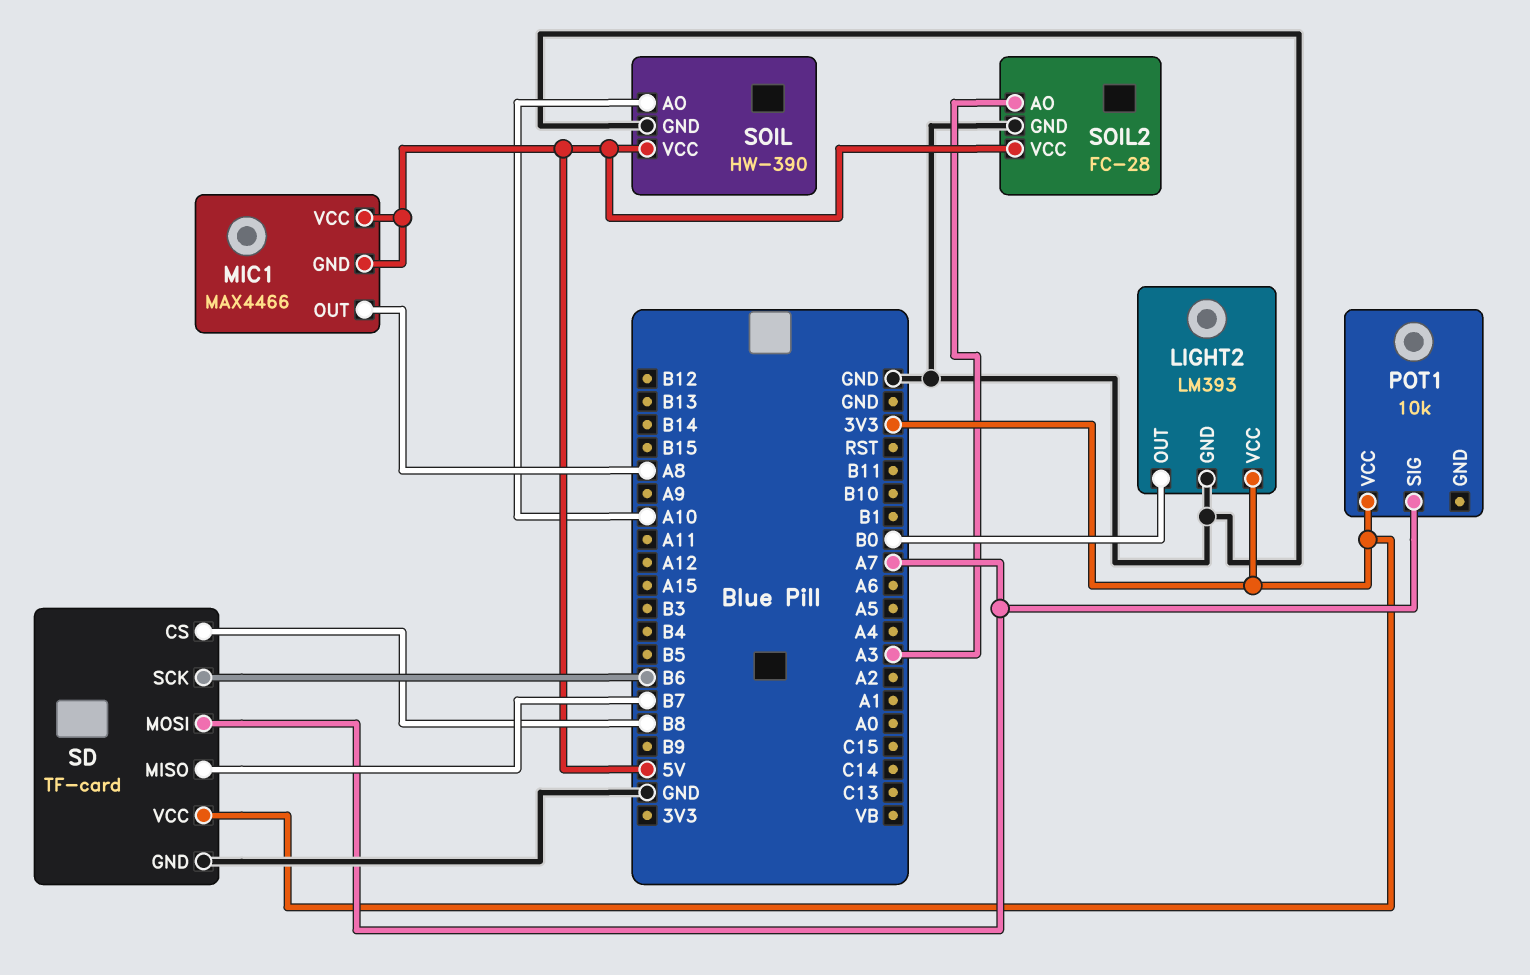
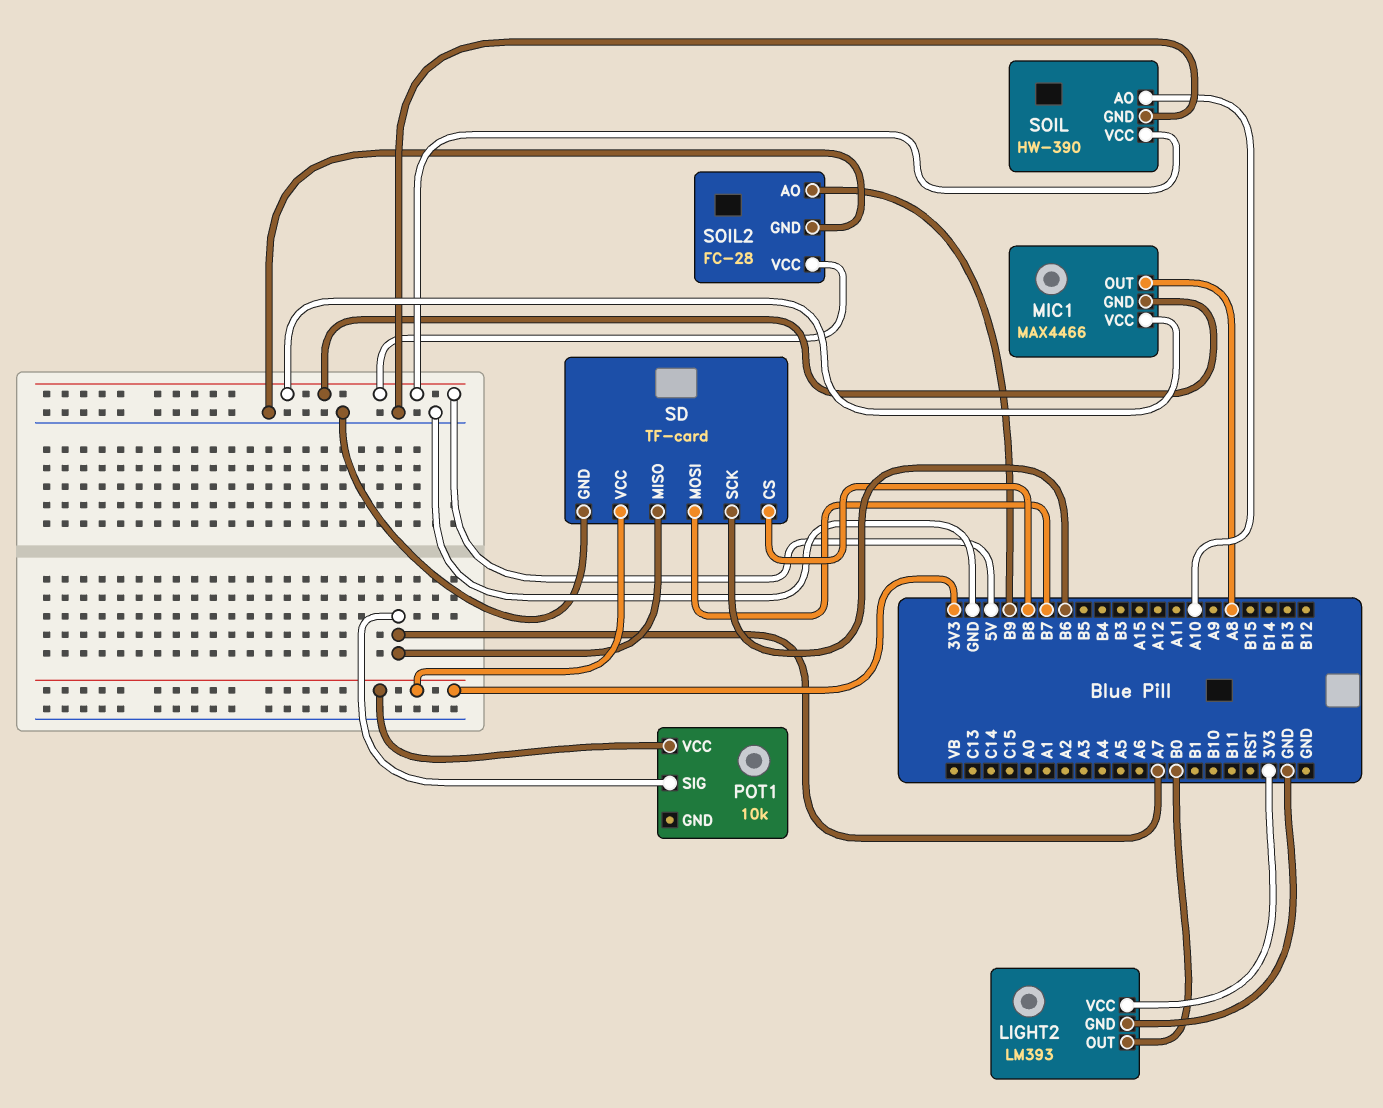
SD pin MISO: B7 -> A7
SD pin MOSI: A7 -> B7
SOIL2 pin AO: A3 -> B9

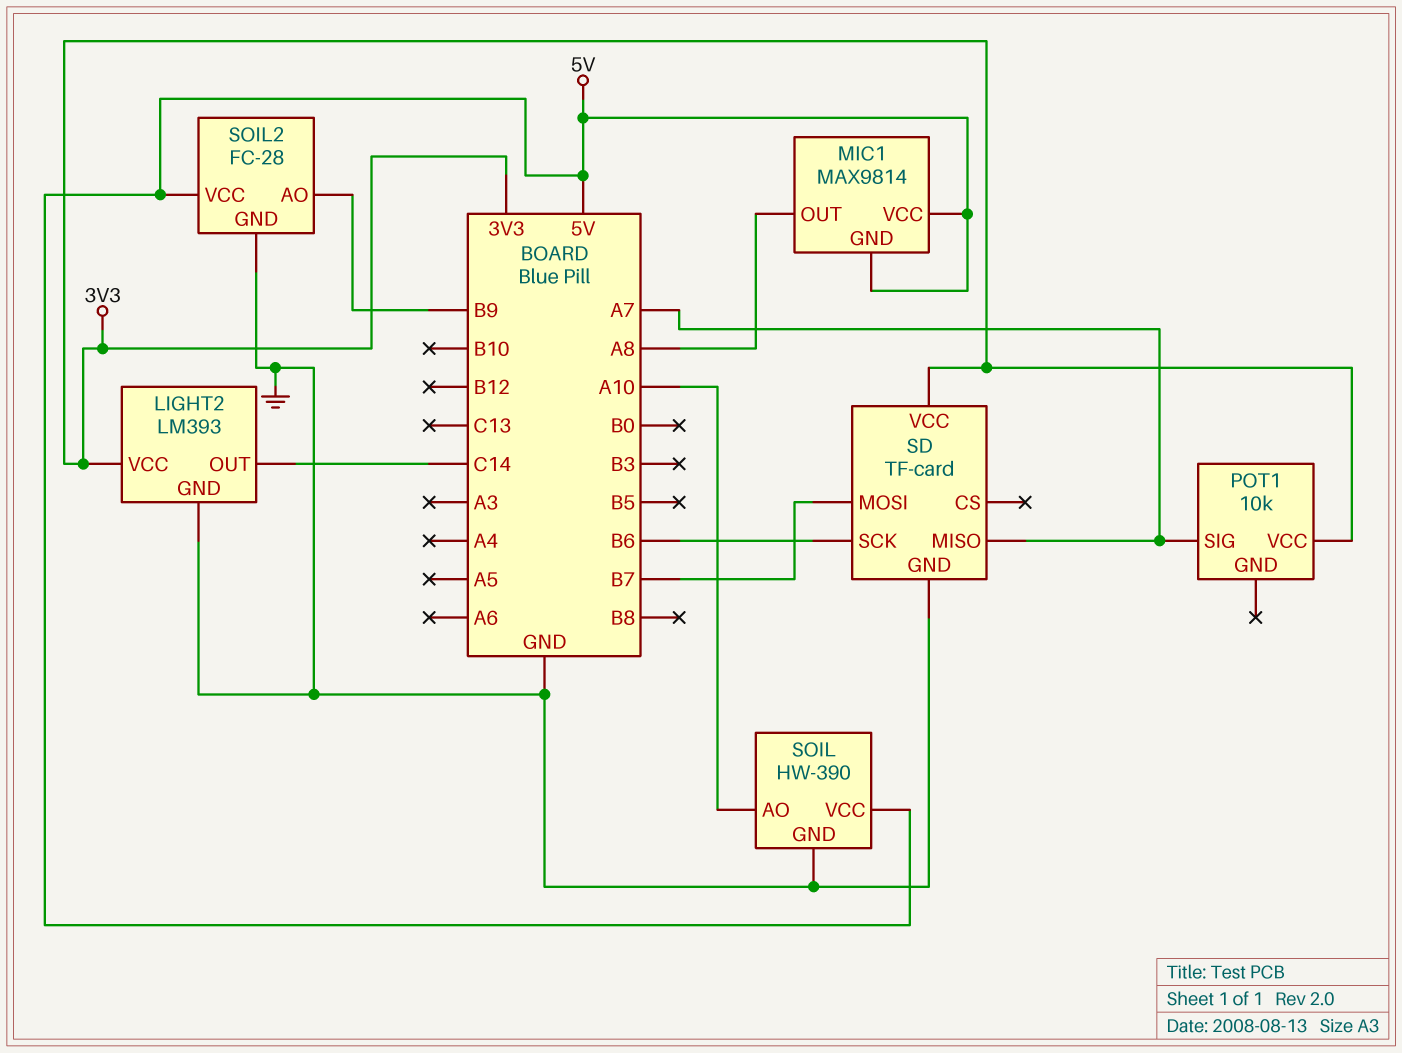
LIGHT2 pin OUT: B0 -> C14
MIC1: MAX4466 -> MAX9814
SD pin CS: B8 -> none

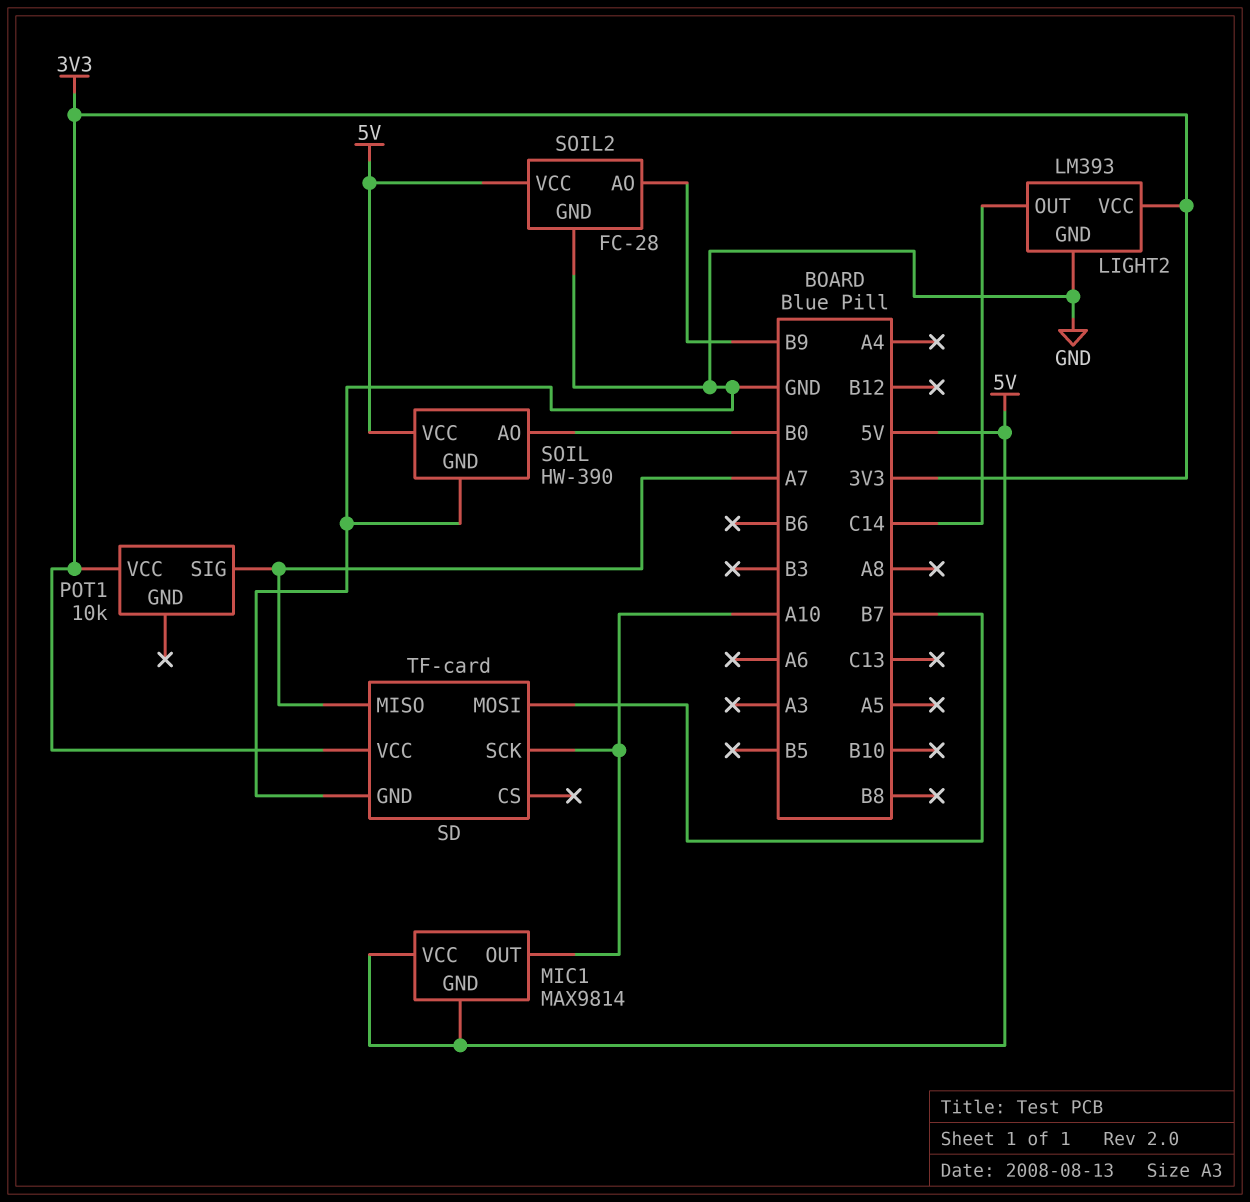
MIC1 pin OUT: A8 -> A10
SD pin SCK: B6 -> A10
SOIL pin AO: A10 -> B0

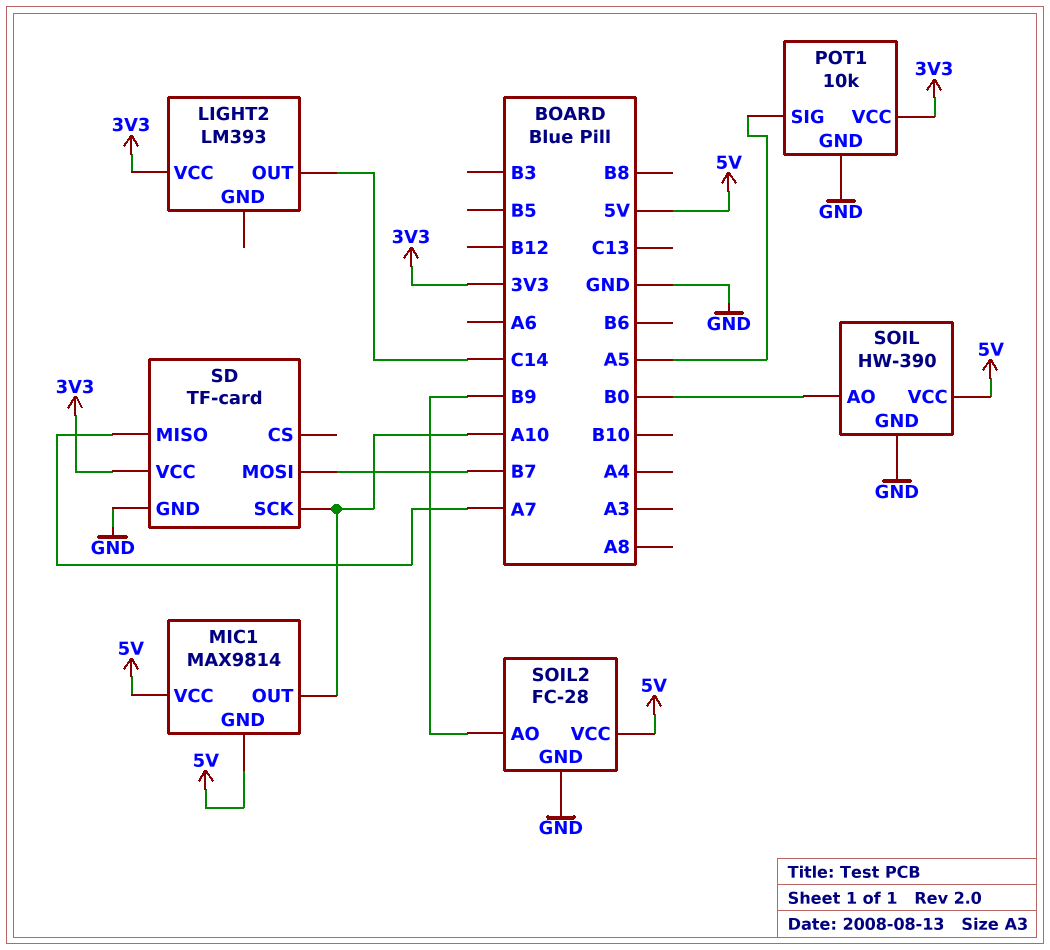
LIGHT2 pin GND: GND -> none
POT1 pin GND: none -> GND
POT1 pin SIG: A7 -> A5

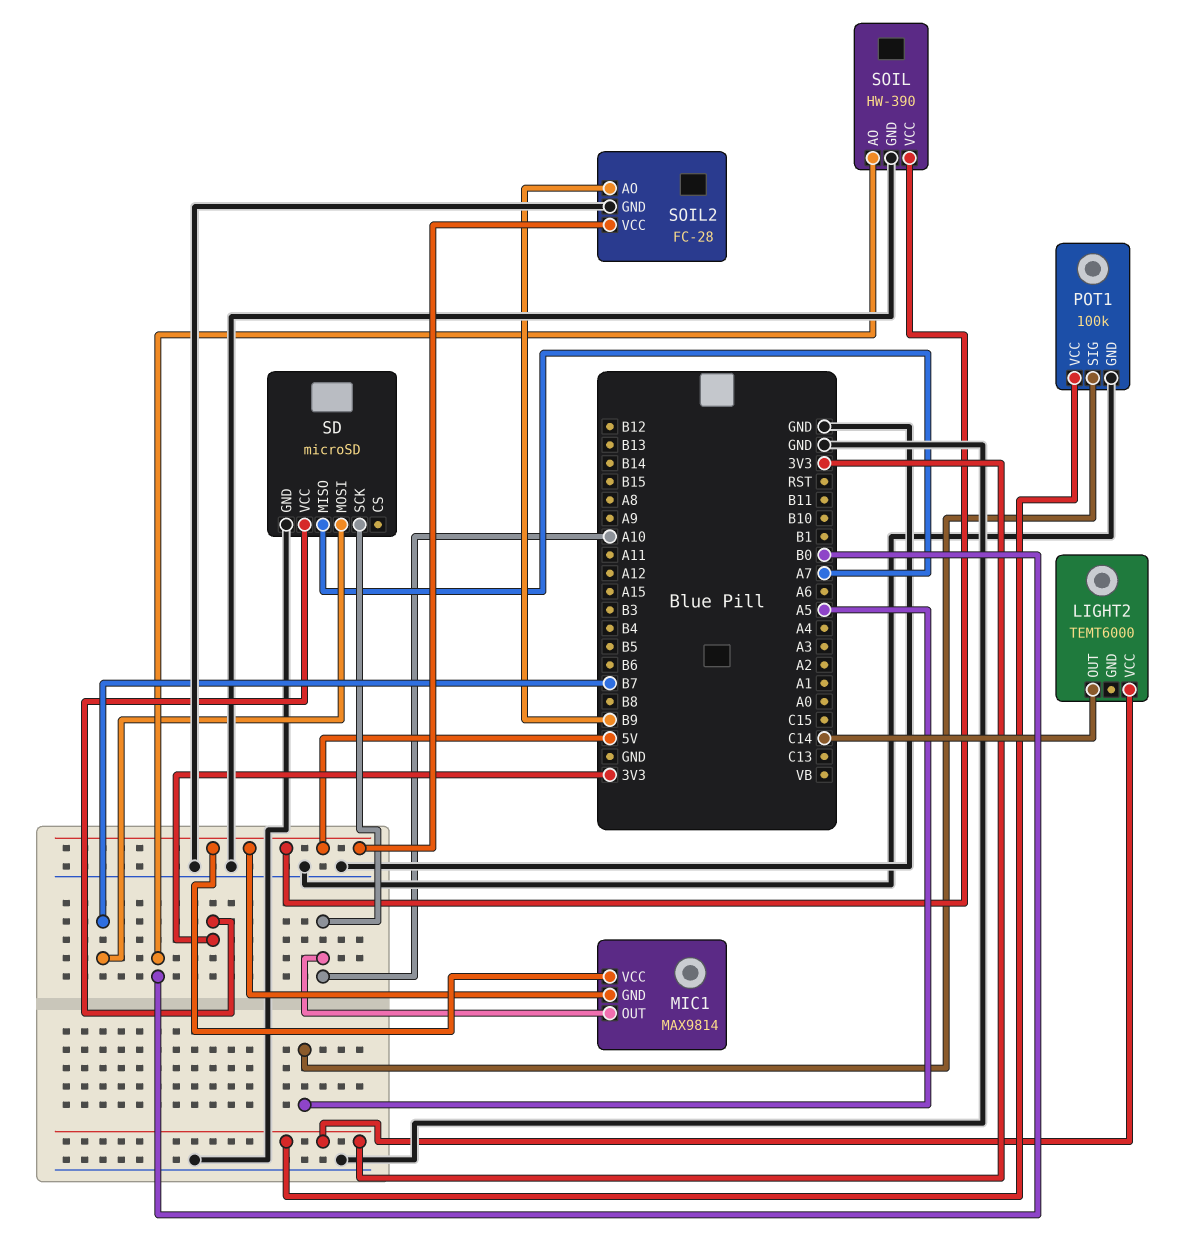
LIGHT2: LM393 -> TEMT6000
POT1: 10k -> 100k
SD: TF-card -> microSD

